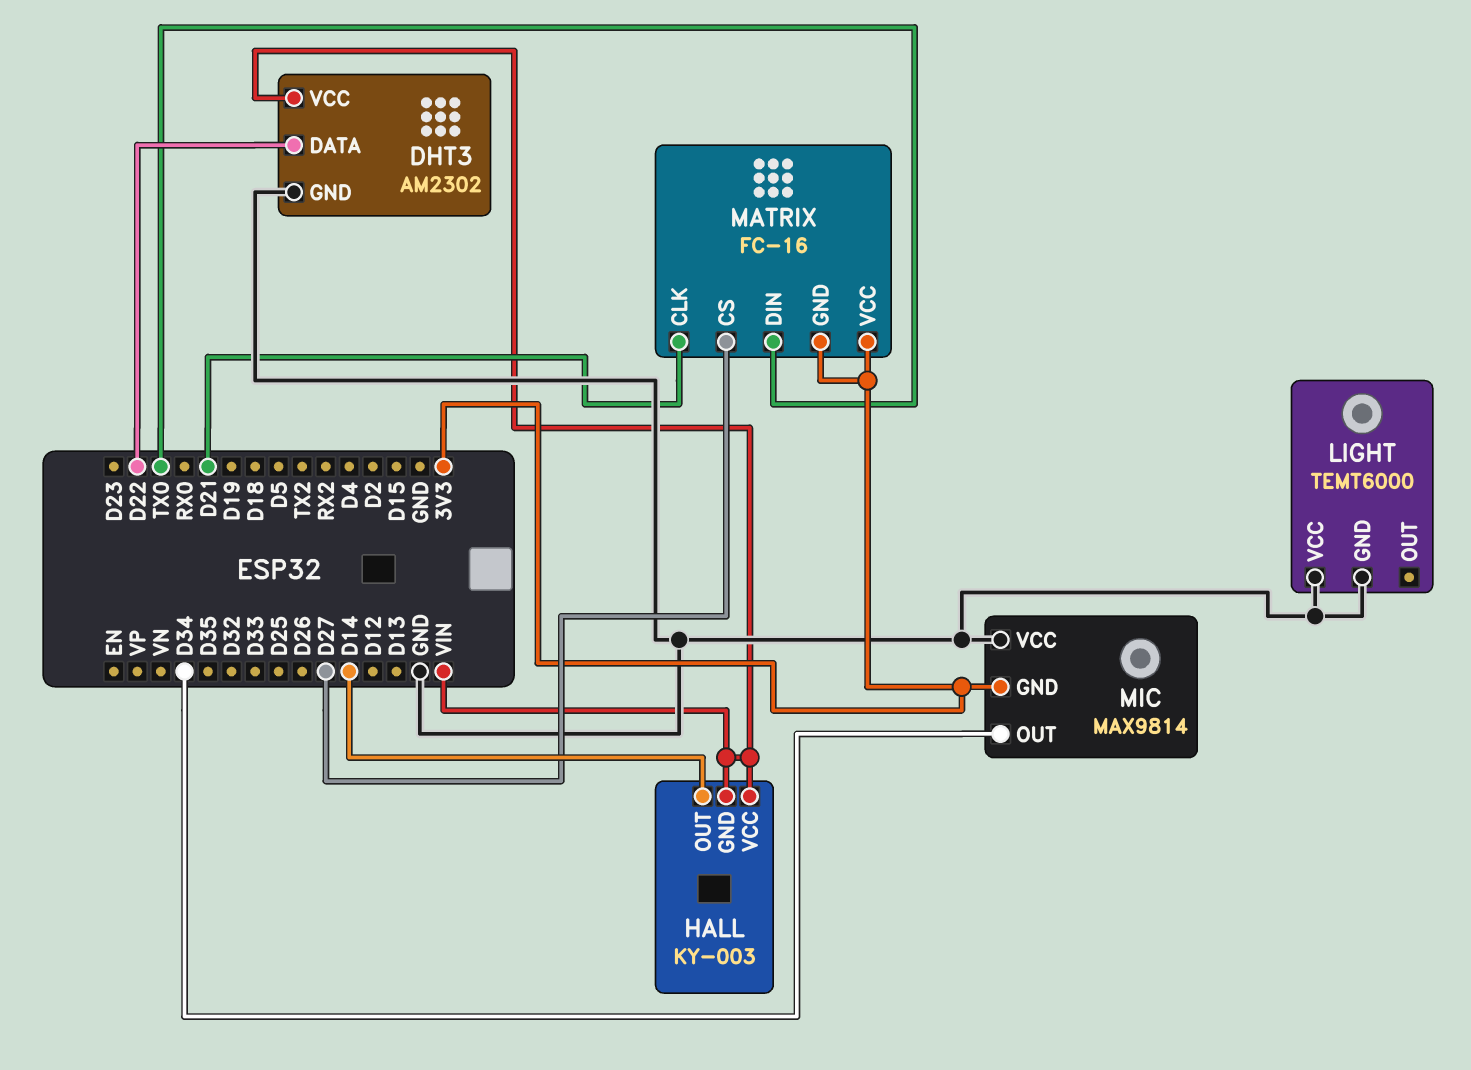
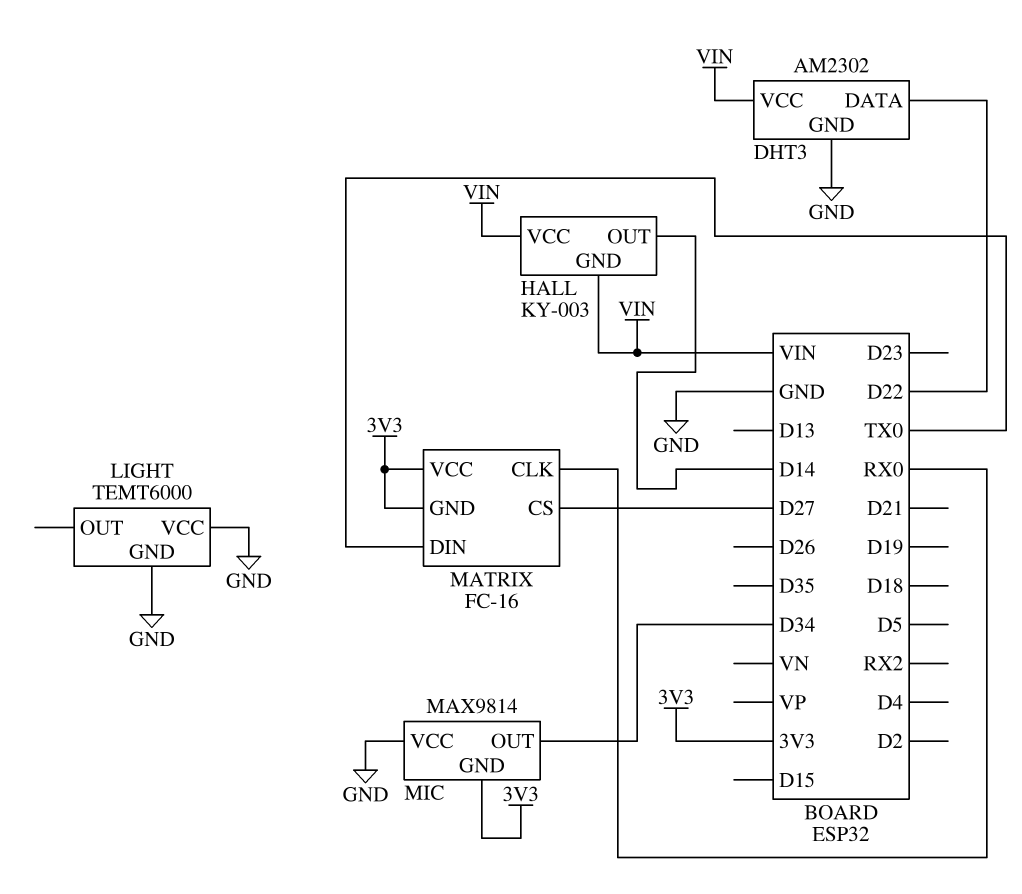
MATRIX pin CLK: D21 -> RX0

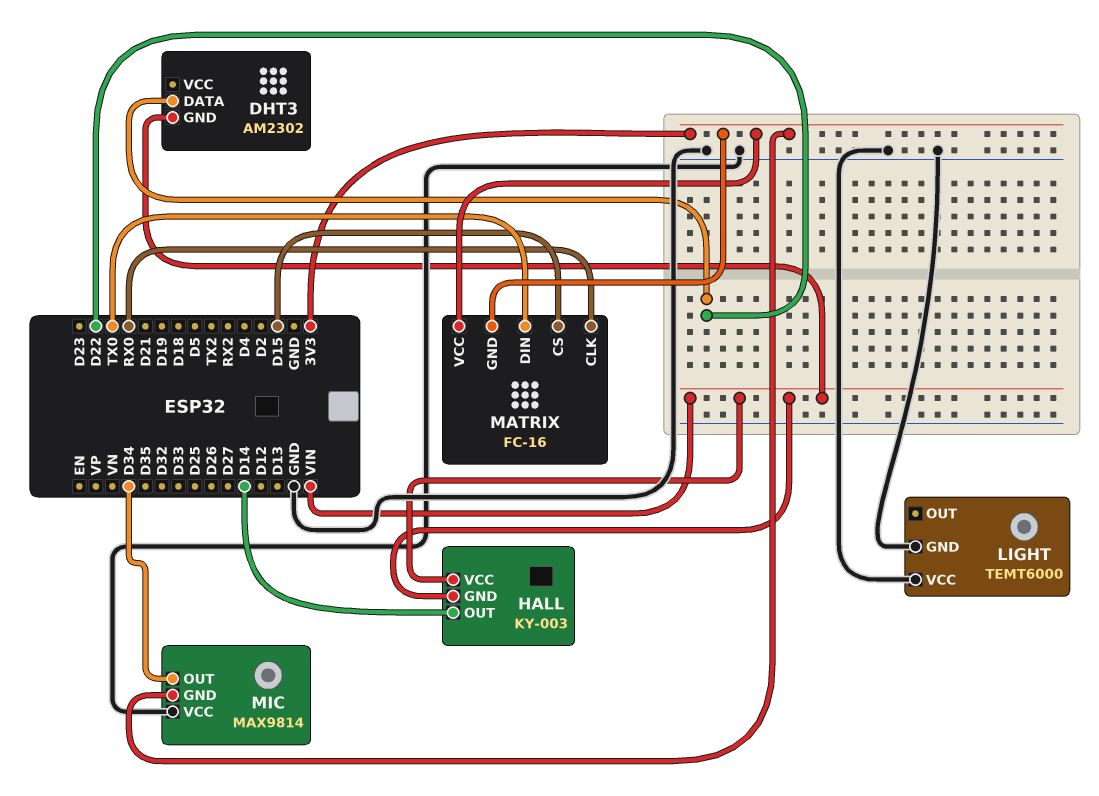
DHT3 pin GND: GND -> VIN
DHT3 pin VCC: VIN -> none
MATRIX pin CS: D27 -> D15

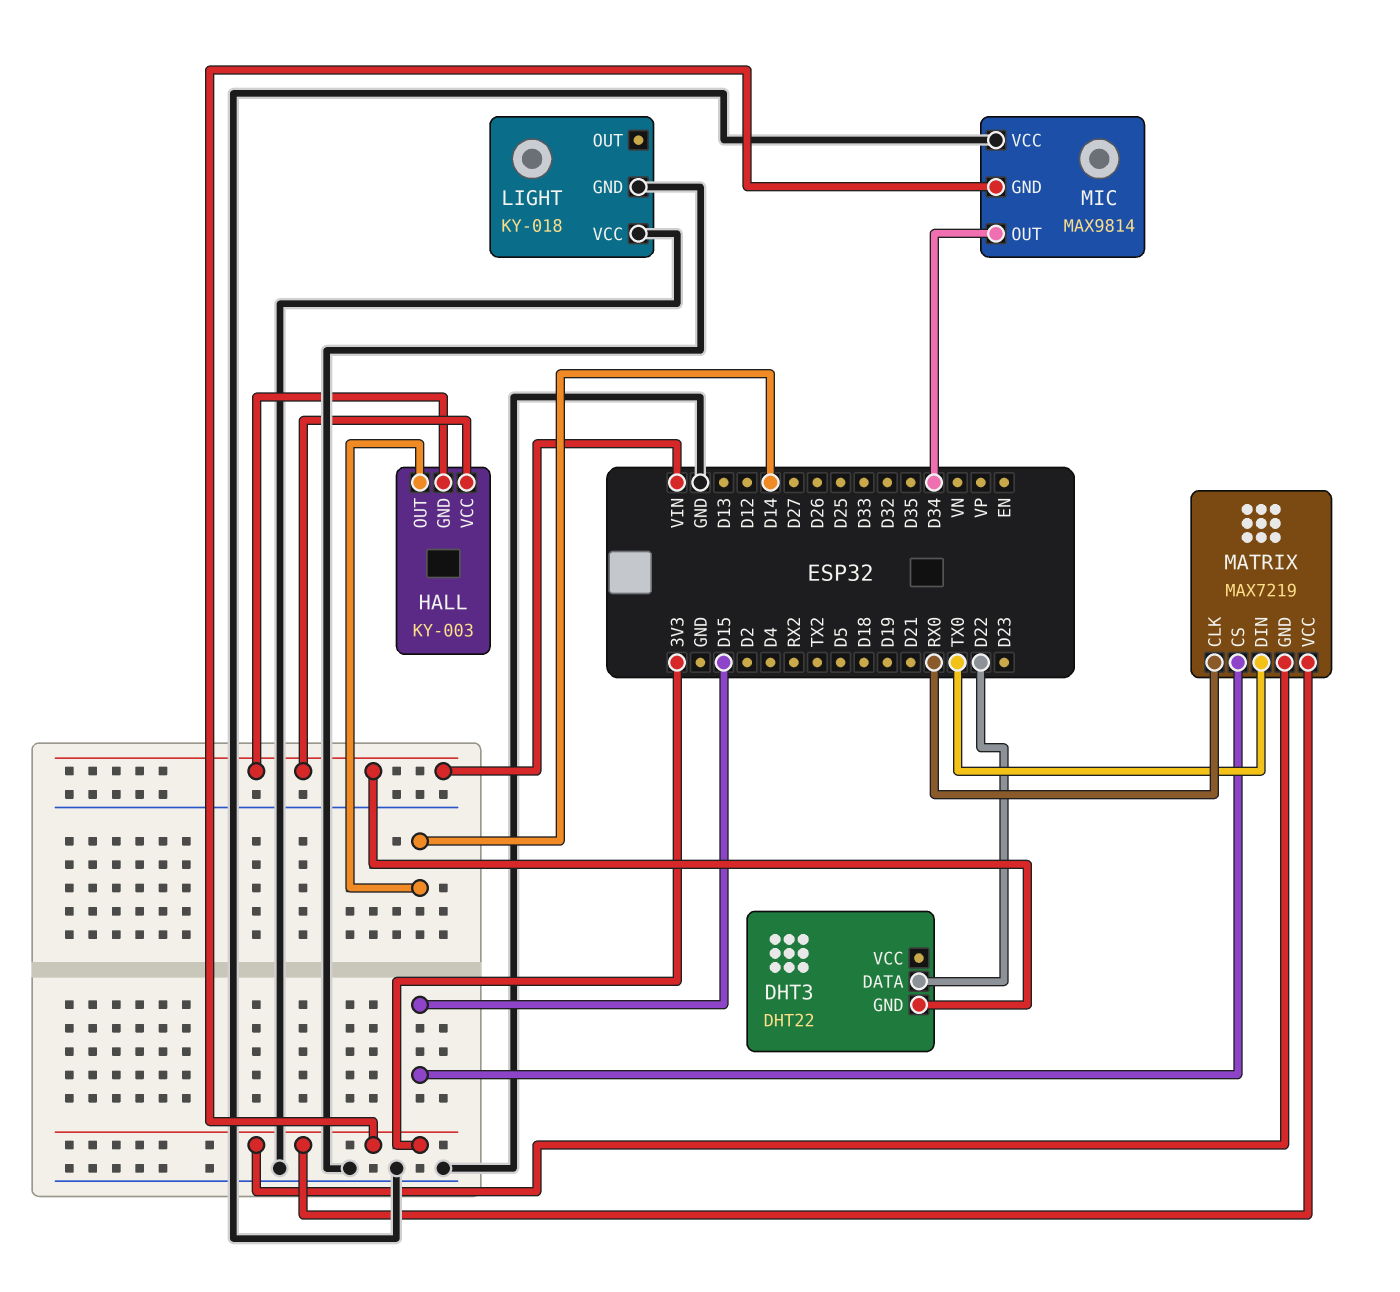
DHT3: AM2302 -> DHT22
LIGHT: TEMT6000 -> KY-018
MATRIX: FC-16 -> MAX7219

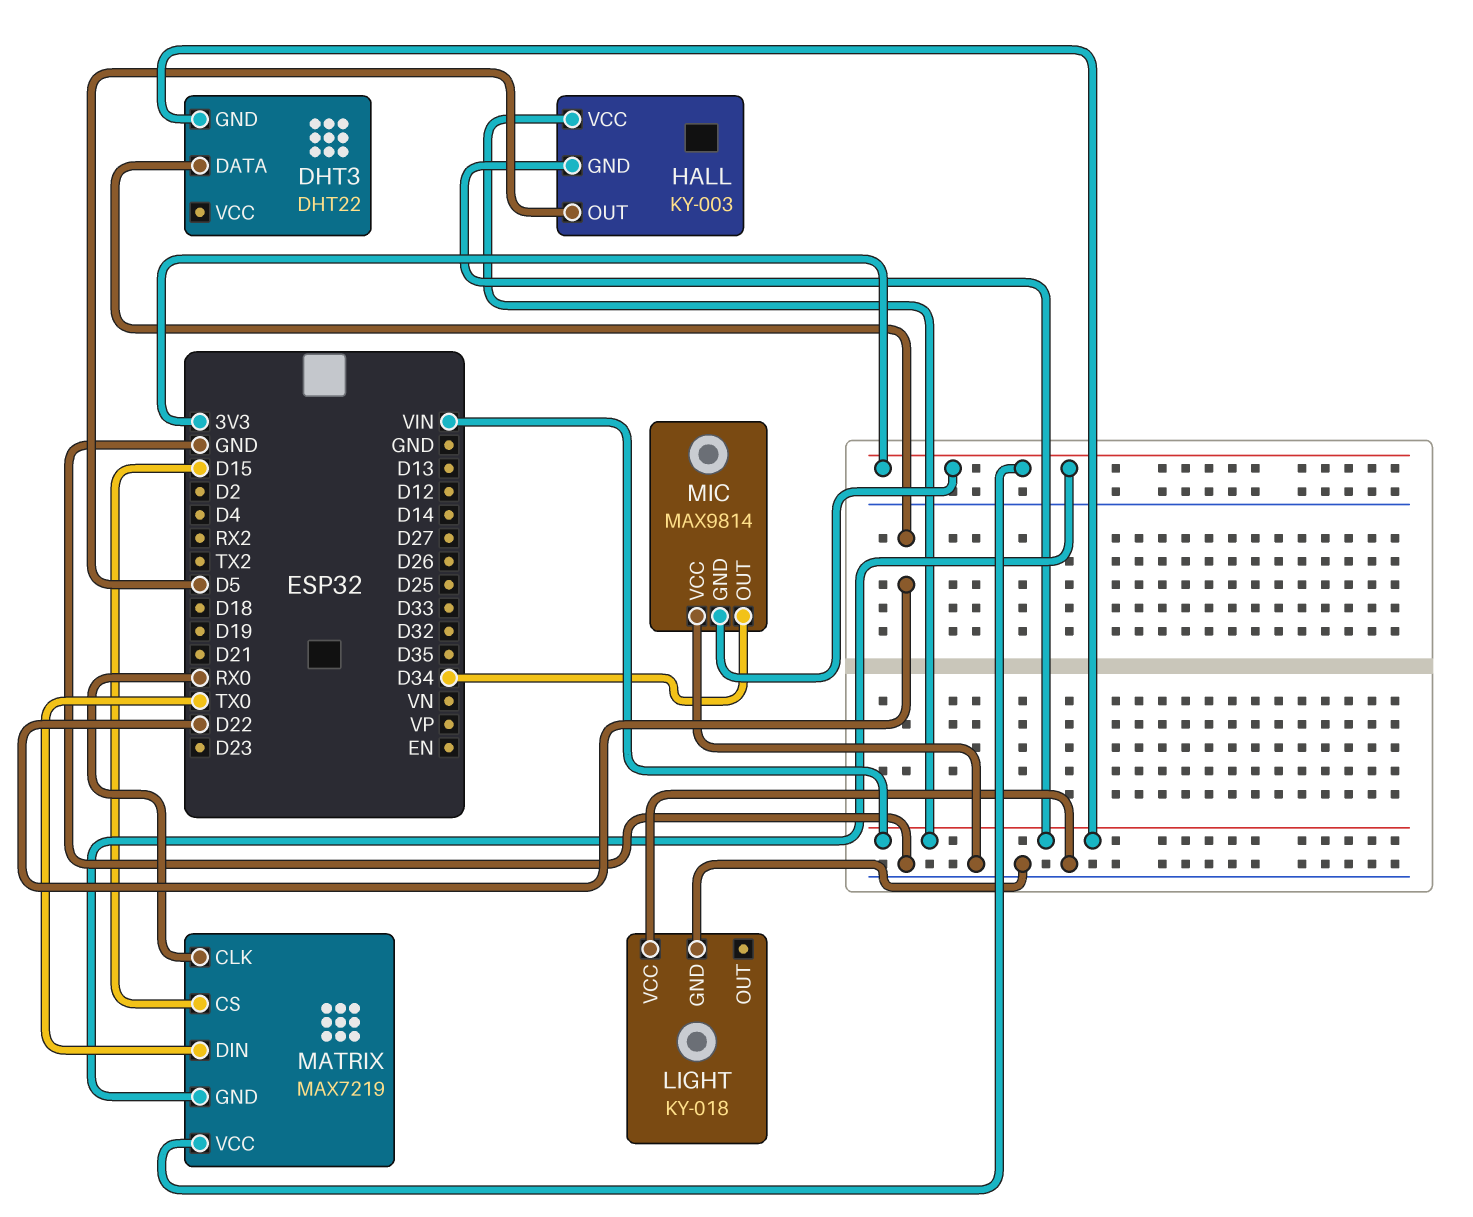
HALL pin OUT: D14 -> D5

